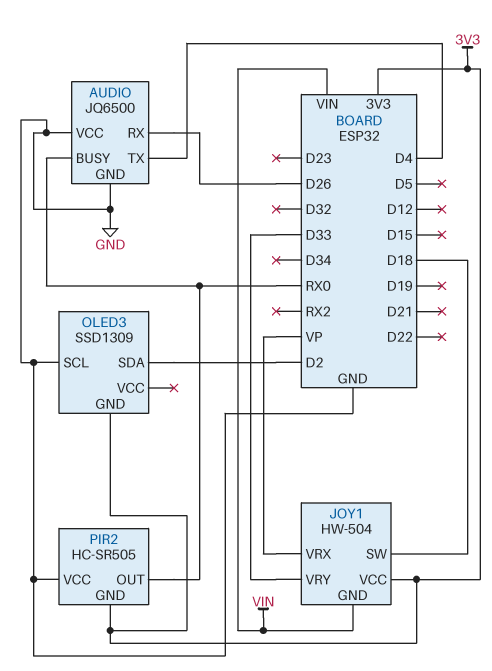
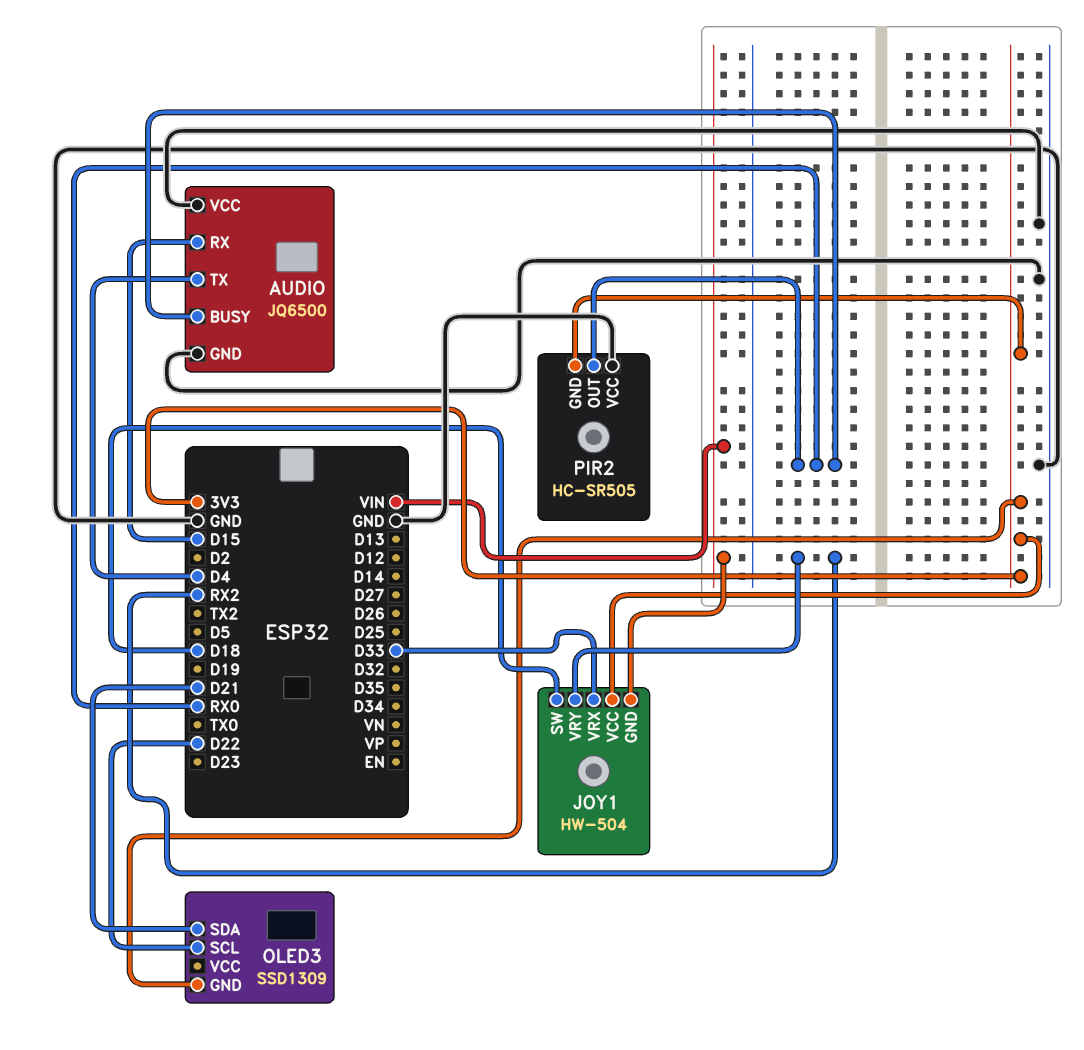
AUDIO pin RX: D26 -> D15
JOY1 pin VRX: VP -> D33
JOY1 pin VRY: D33 -> RX2
OLED3 pin SCL: GND -> D22
OLED3 pin SDA: D2 -> D21

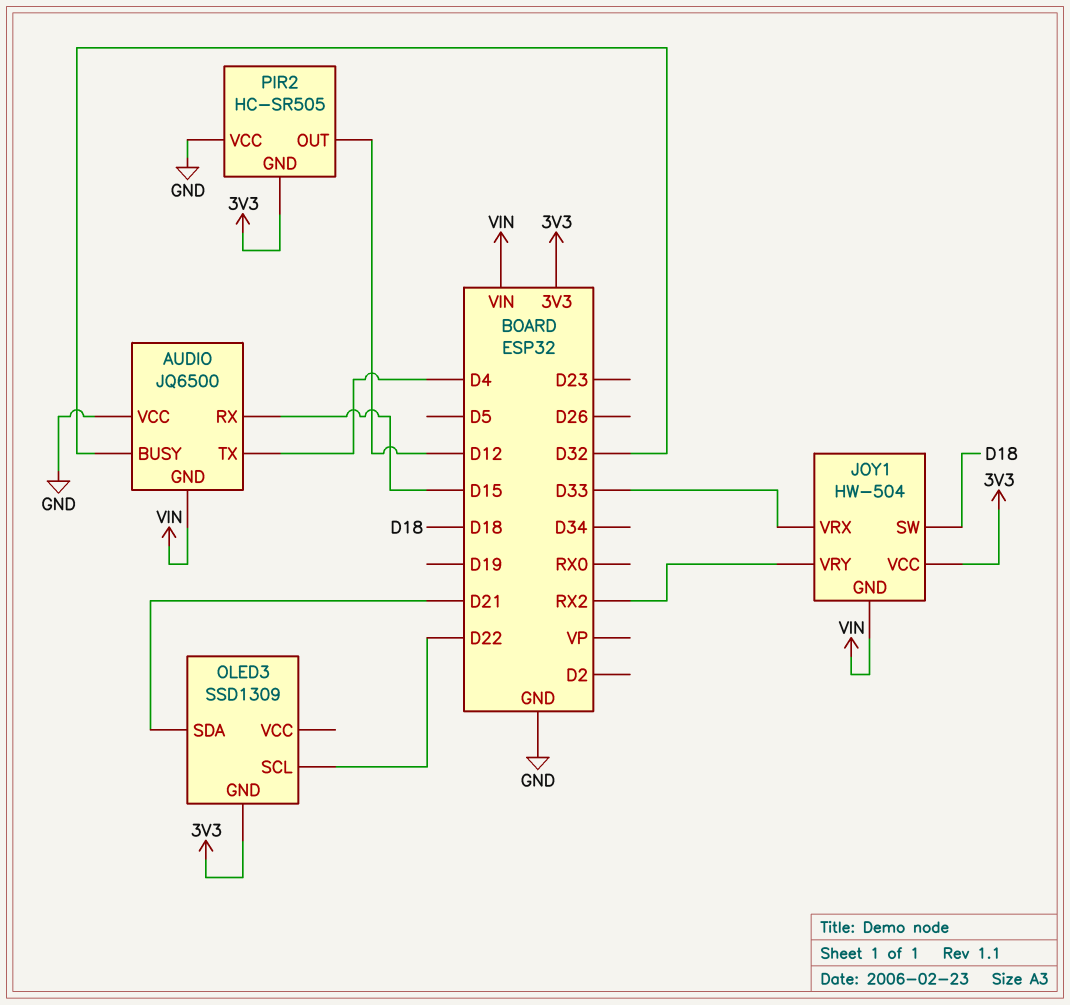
AUDIO pin BUSY: RX0 -> D32
AUDIO pin GND: GND -> VIN
PIR2 pin OUT: RX0 -> D12

